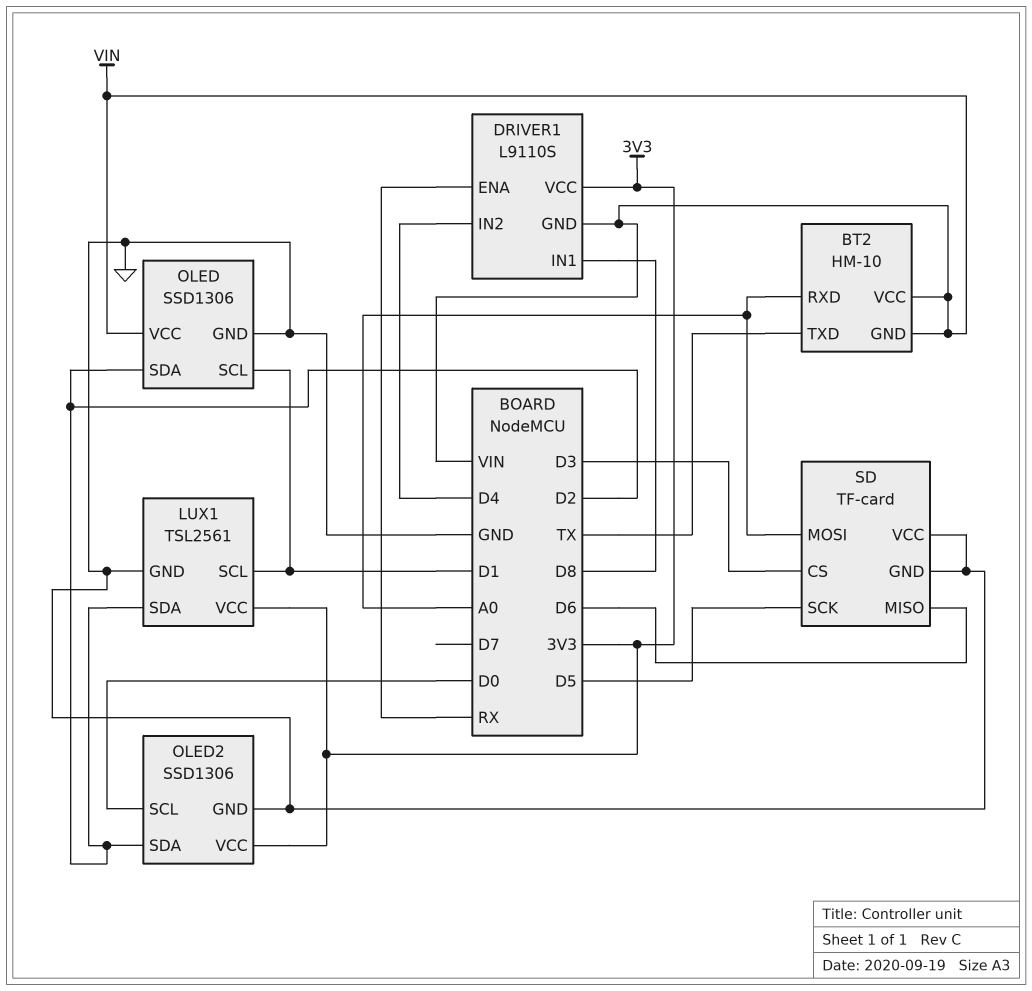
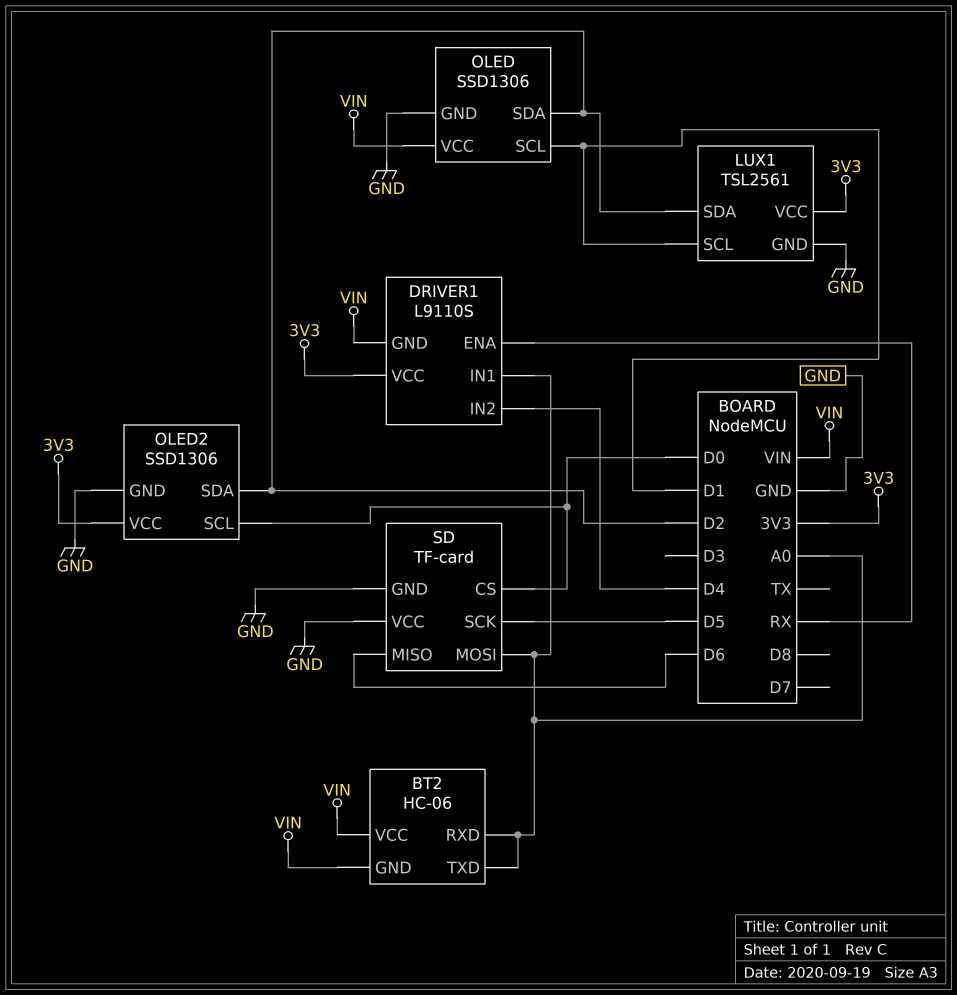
BT2: HM-10 -> HC-06
BT2 pin TXD: TX -> A0
DRIVER1 pin IN1: D8 -> A0
SD pin CS: D3 -> D0

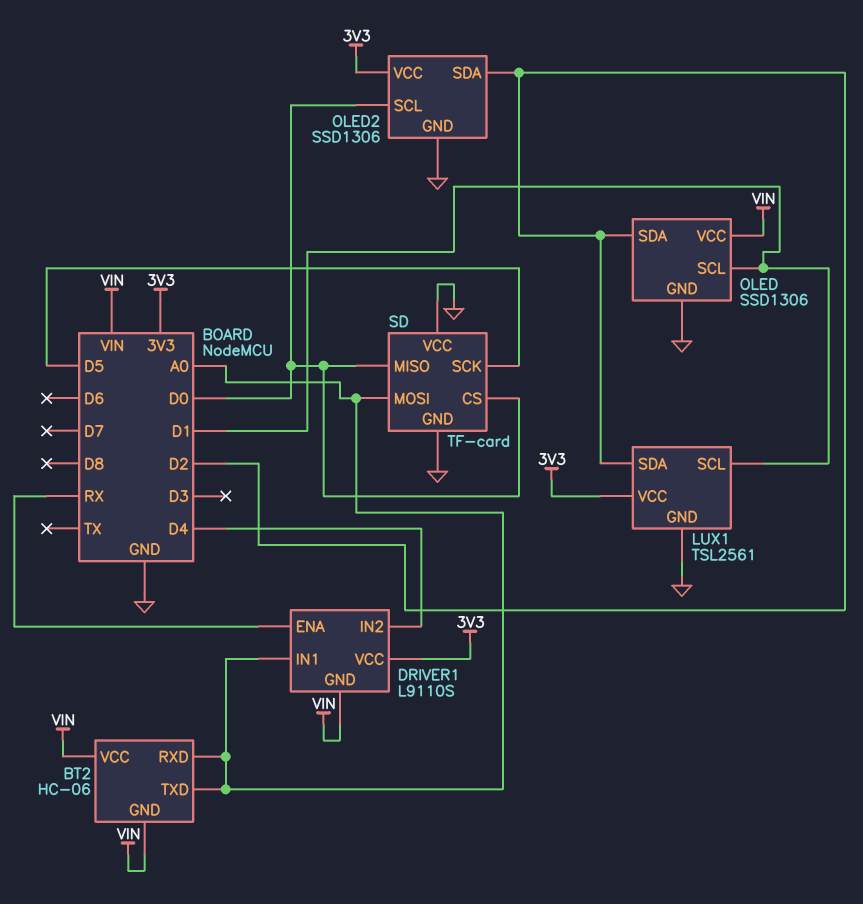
SD pin MISO: D6 -> D0

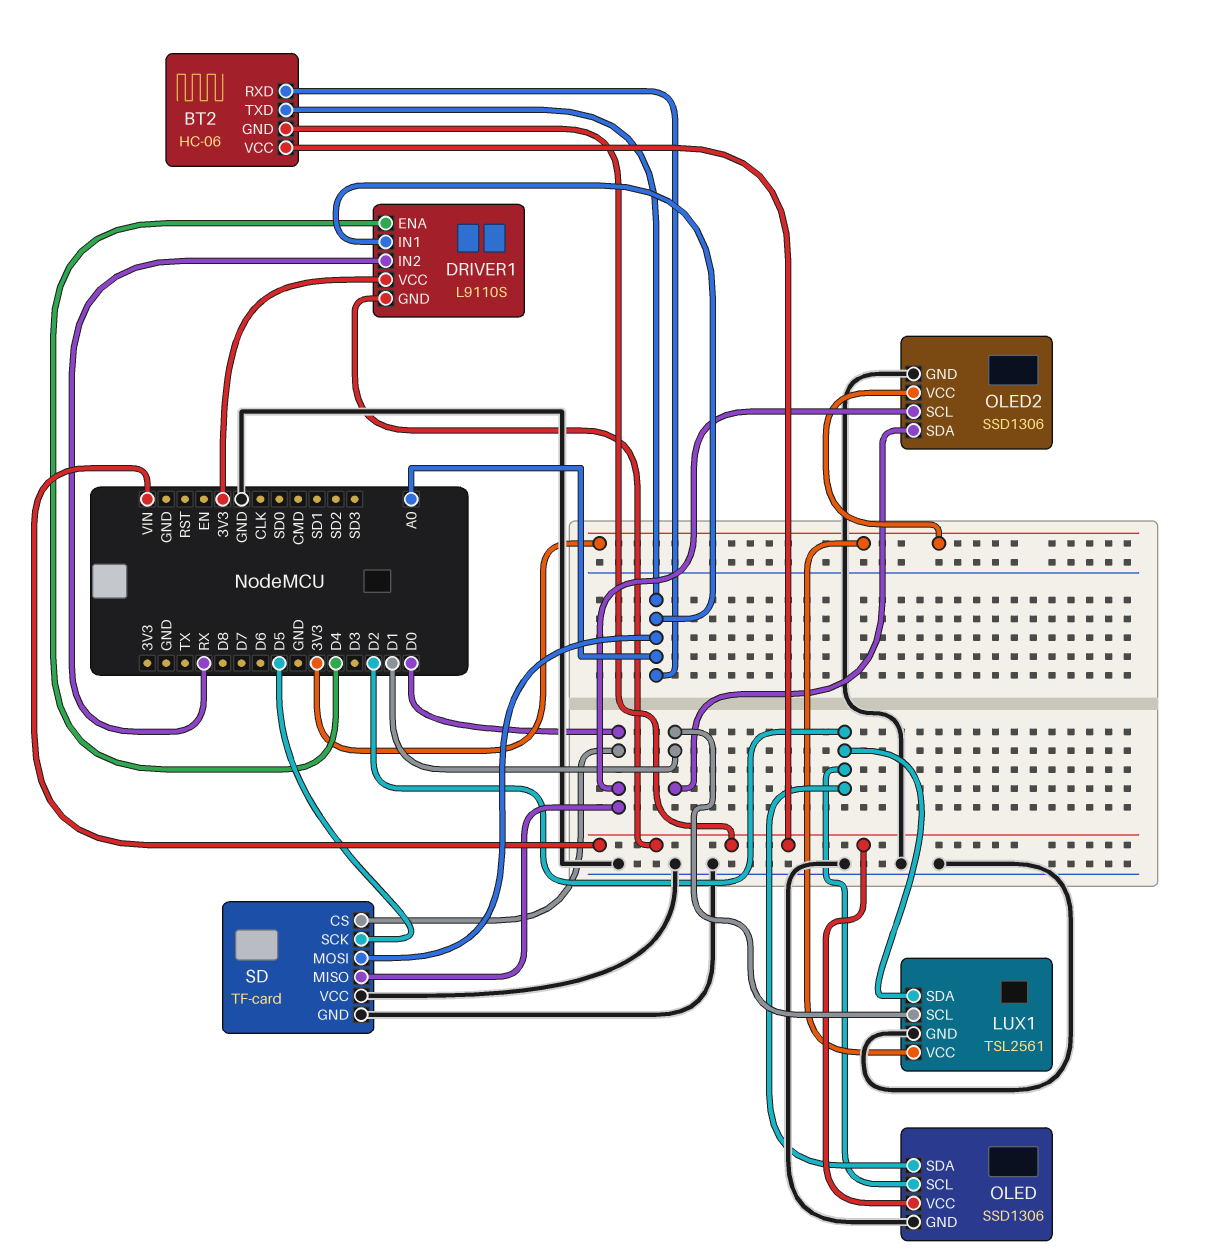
DRIVER1 pin ENA: RX -> D4
DRIVER1 pin IN2: D4 -> RX
OLED pin SCL: D1 -> D2
OLED2 pin SDA: D2 -> D1

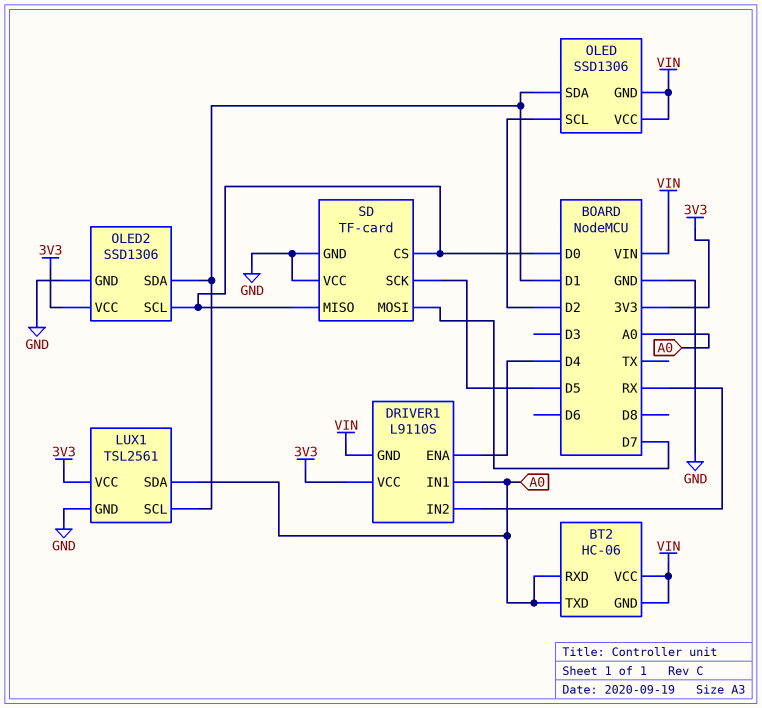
LUX1 pin SDA: D2 -> A0
OLED pin GND: GND -> VIN
OLED pin SDA: D2 -> D1
SD pin MOSI: A0 -> D7

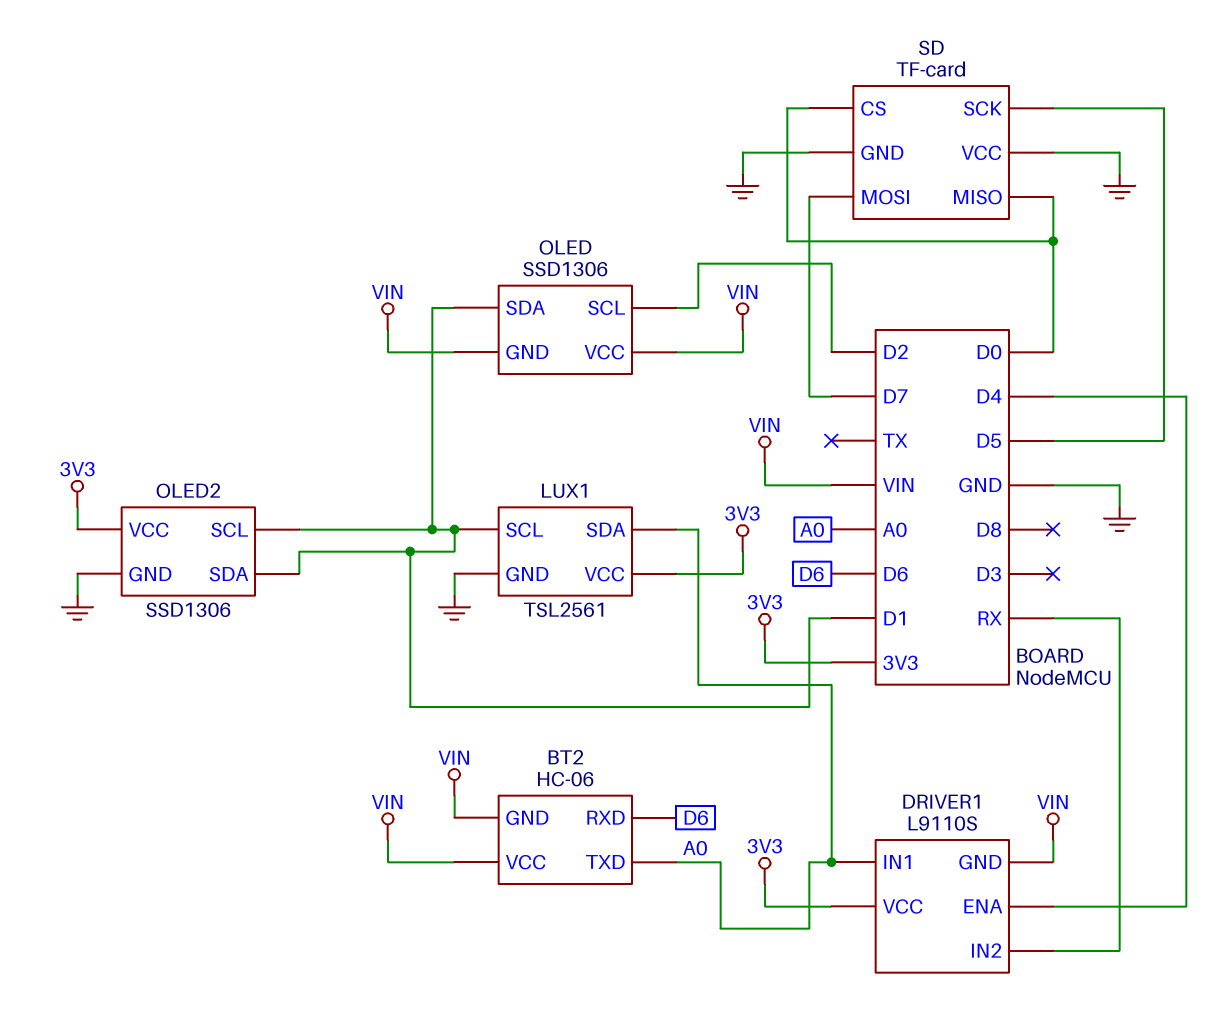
BT2 pin RXD: A0 -> D6
OLED2 pin SCL: D0 -> D1

